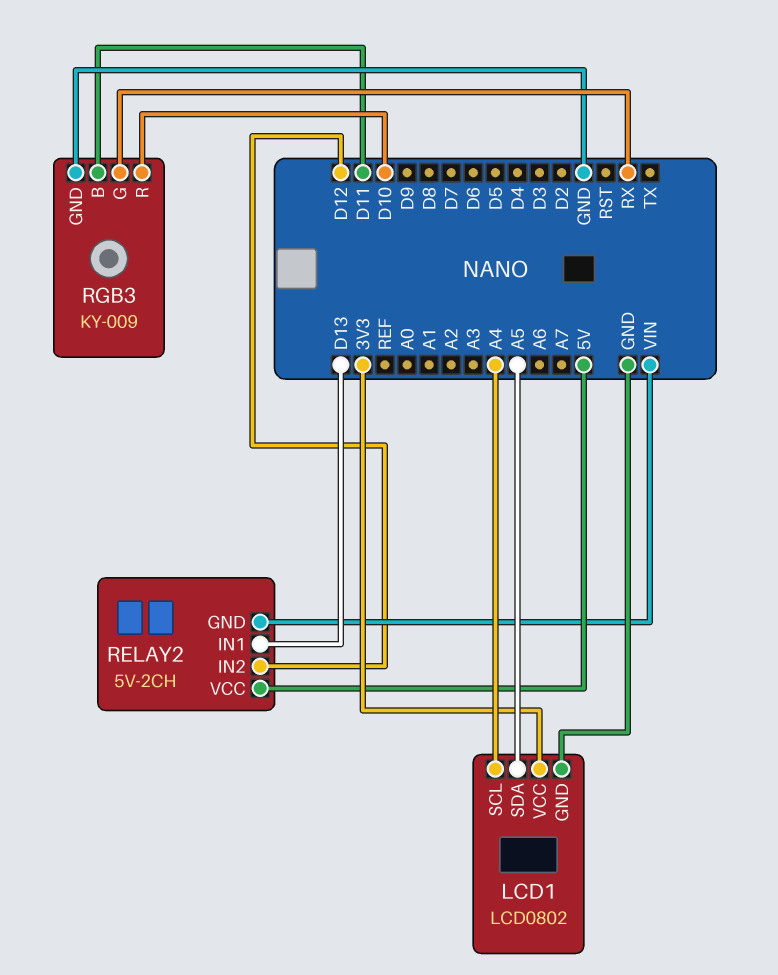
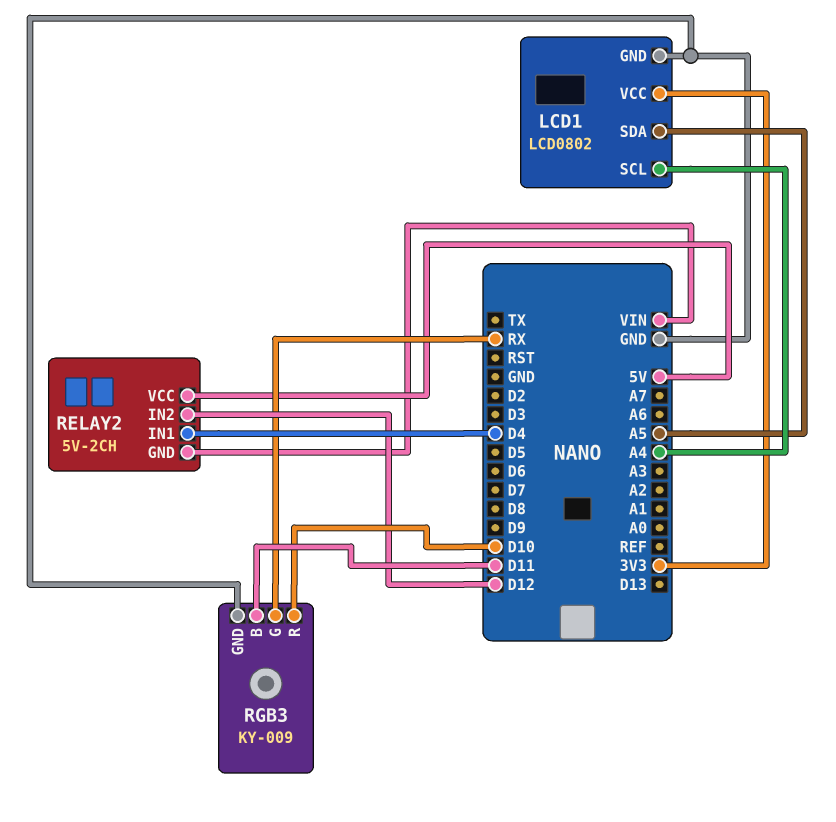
RELAY2 pin IN1: D13 -> D4

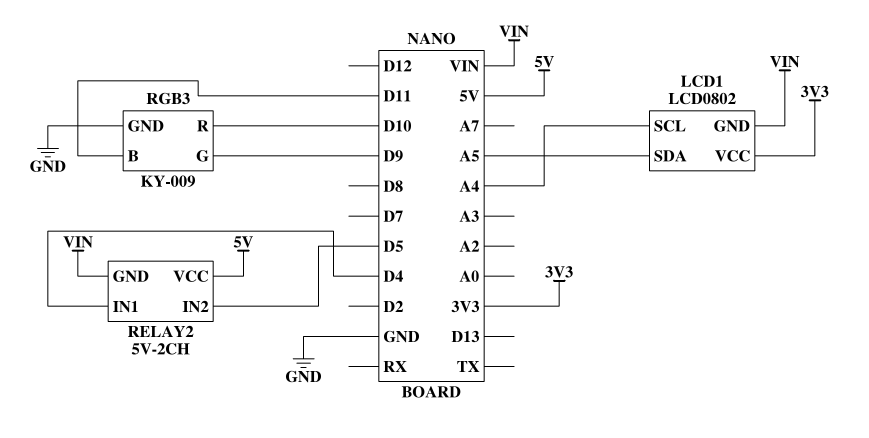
LCD1 pin GND: GND -> VIN
RELAY2 pin IN2: D12 -> D5
RGB3 pin G: RX -> D9

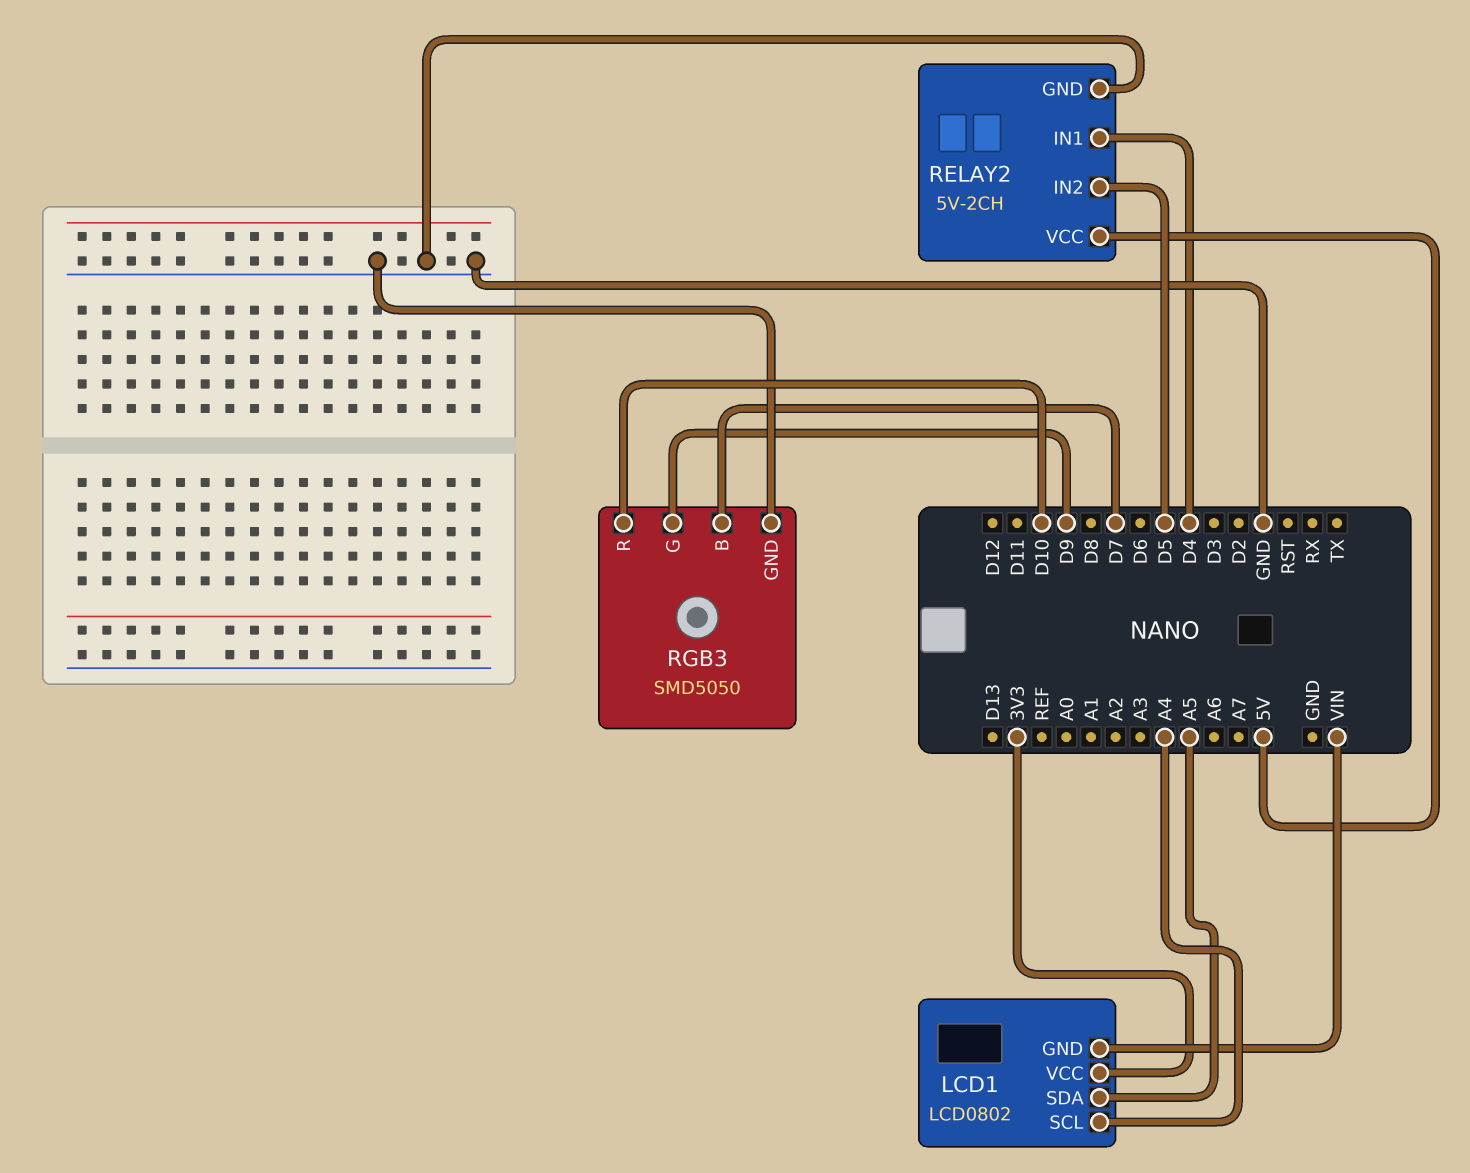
RELAY2 pin GND: VIN -> GND
RGB3: KY-009 -> SMD5050
RGB3 pin B: D11 -> D7

